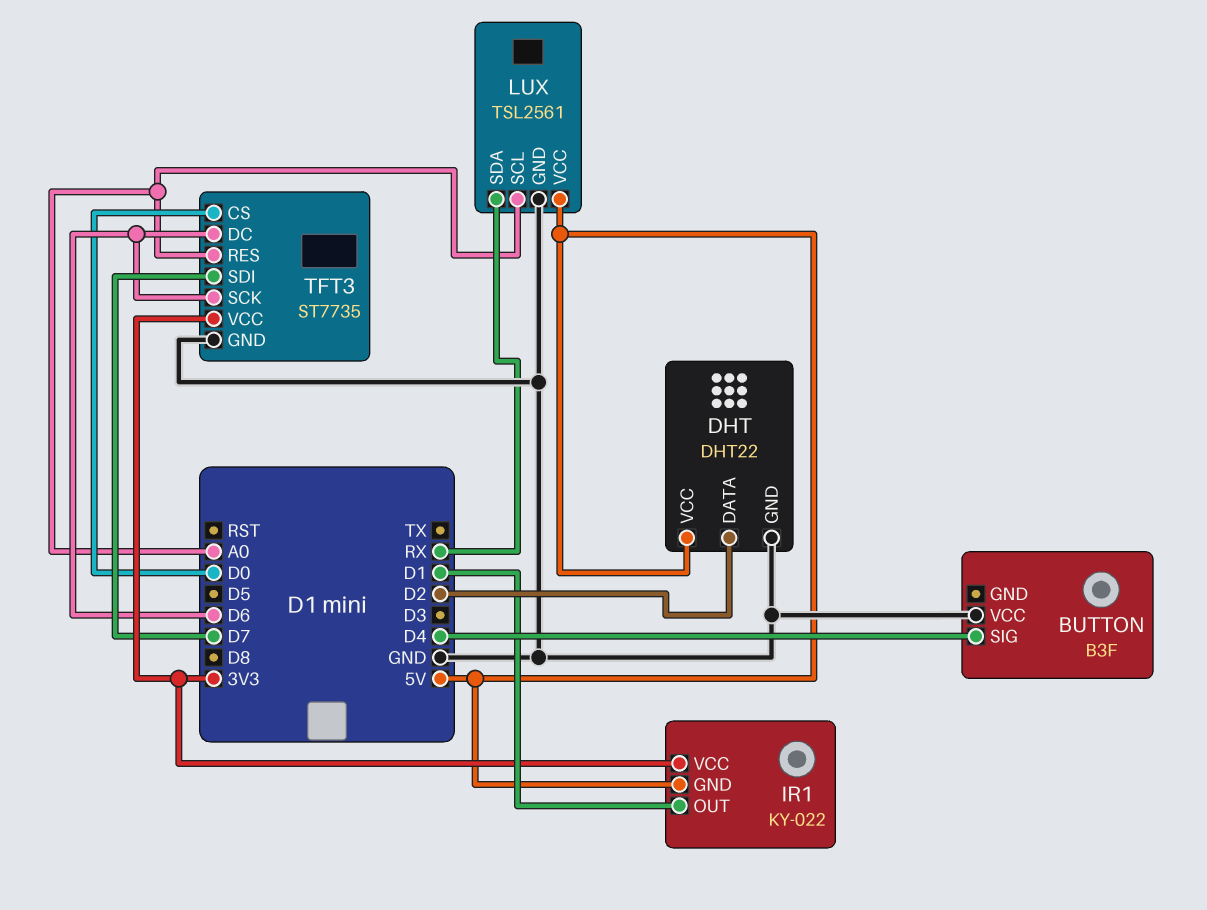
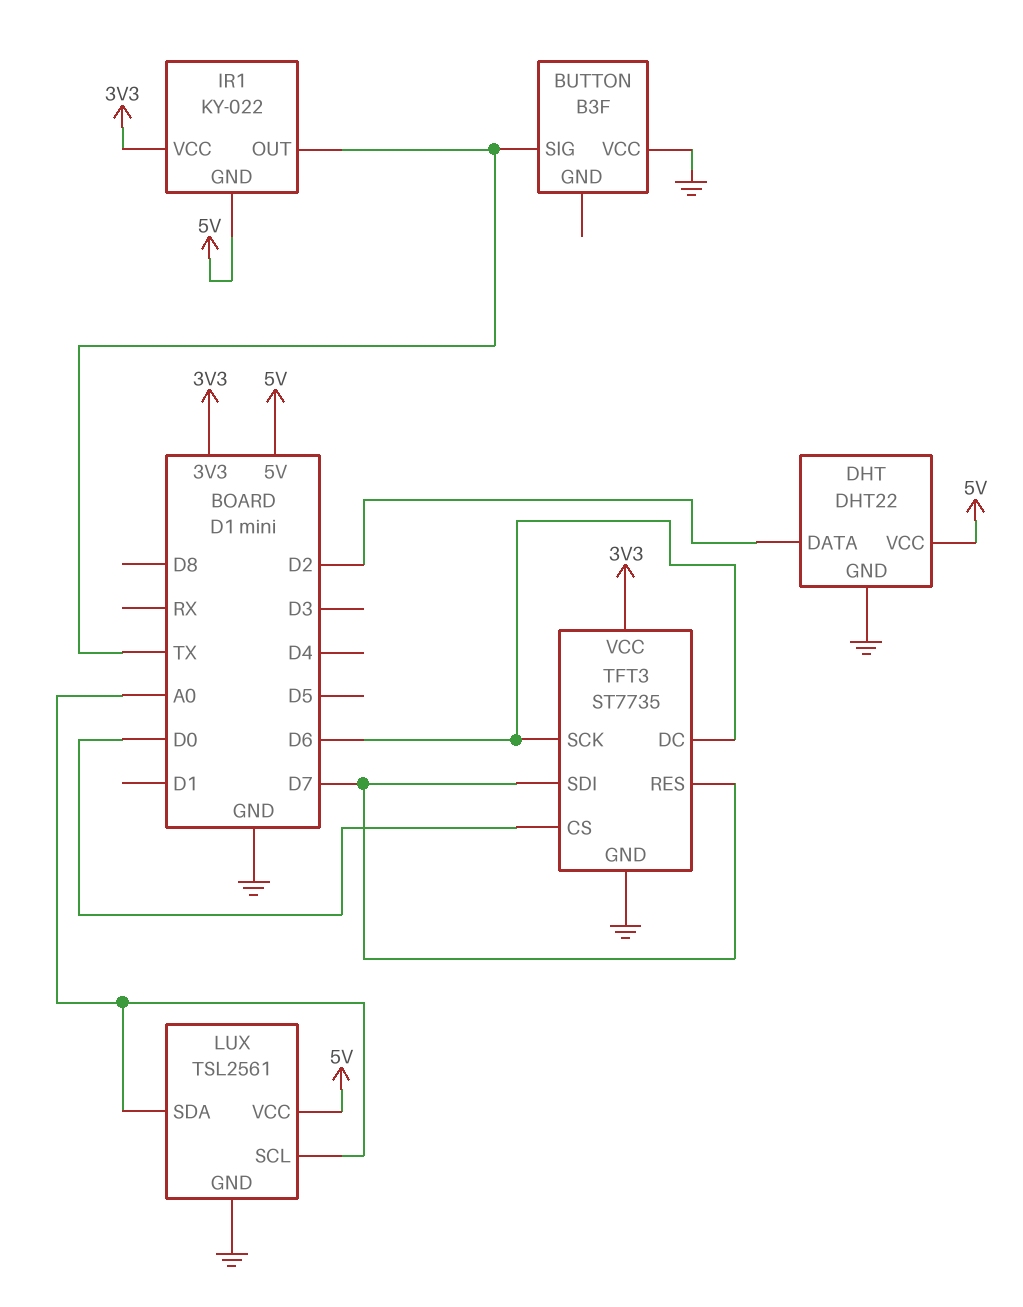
BUTTON pin SIG: D4 -> TX
IR1 pin OUT: D1 -> TX
LUX pin SDA: RX -> A0
TFT3 pin RES: A0 -> D7

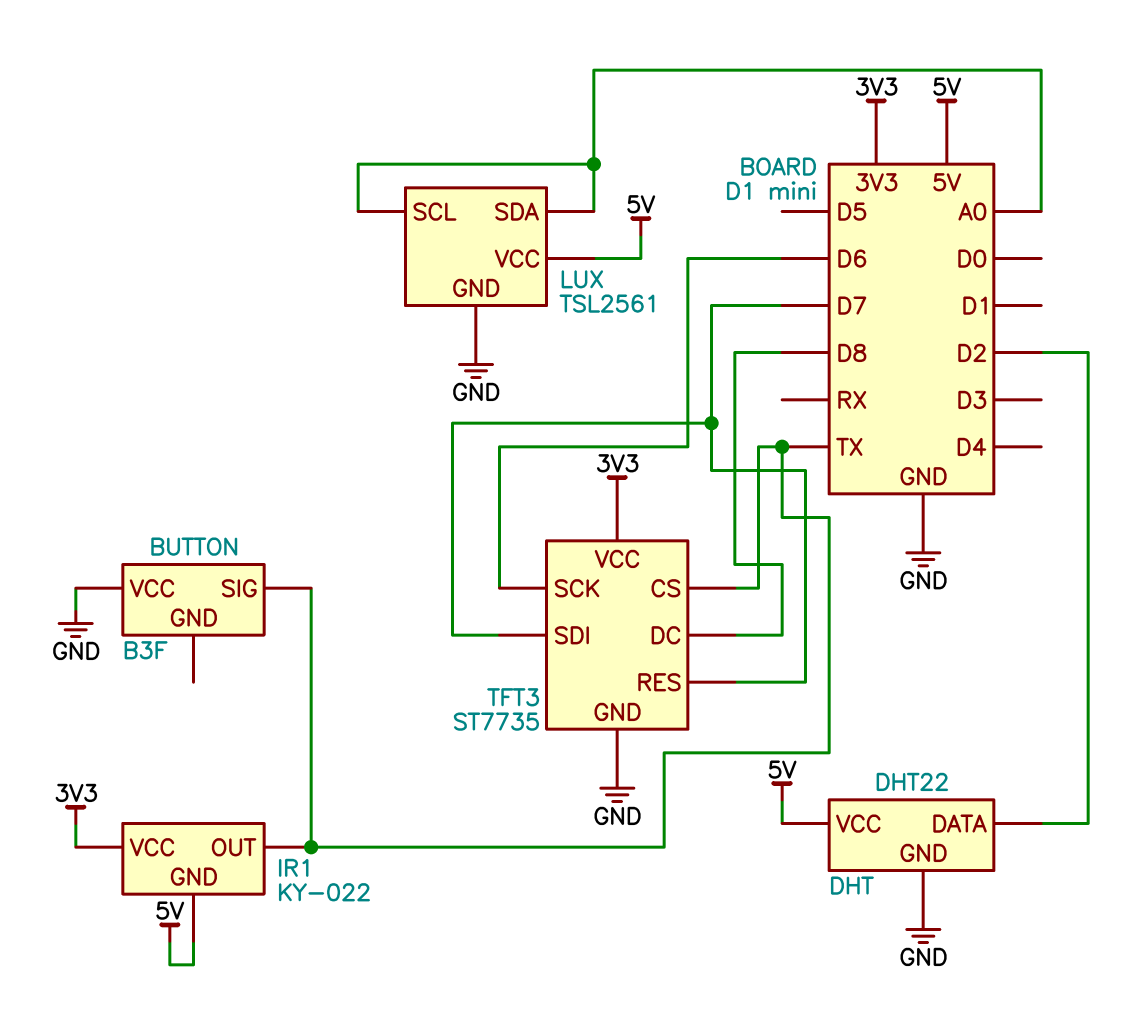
TFT3 pin CS: D0 -> TX
TFT3 pin DC: D6 -> D8

